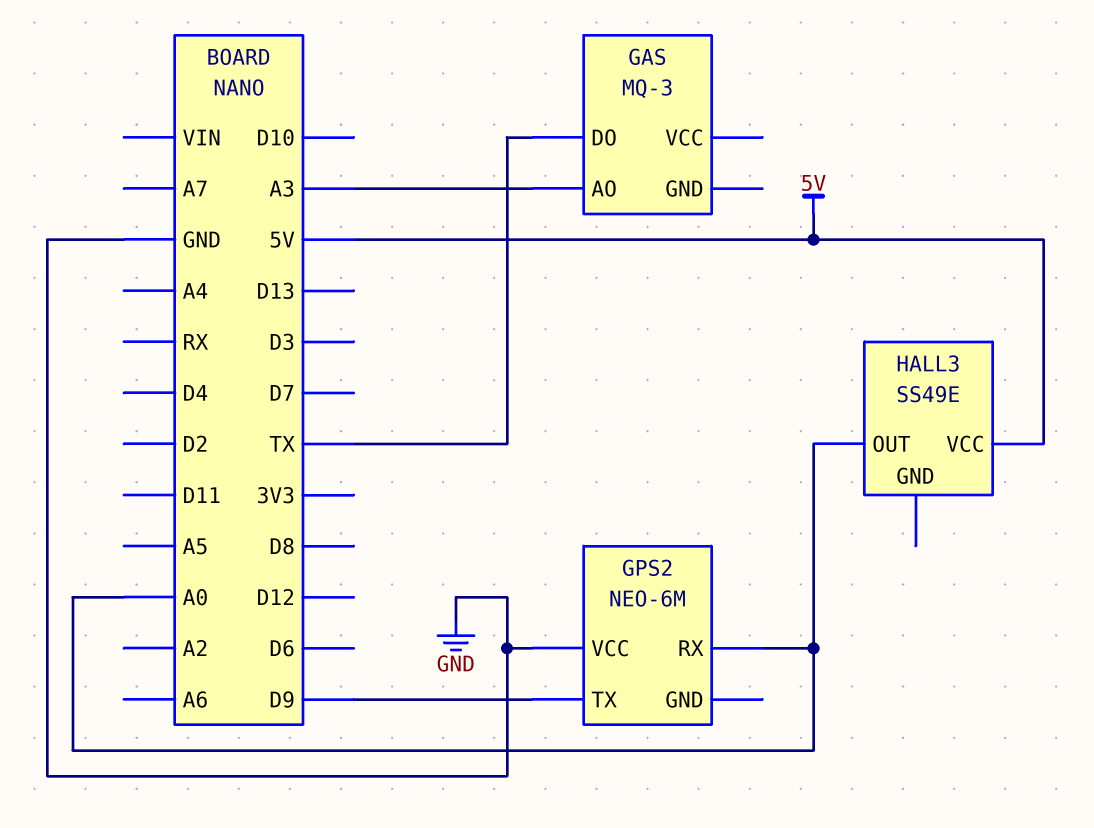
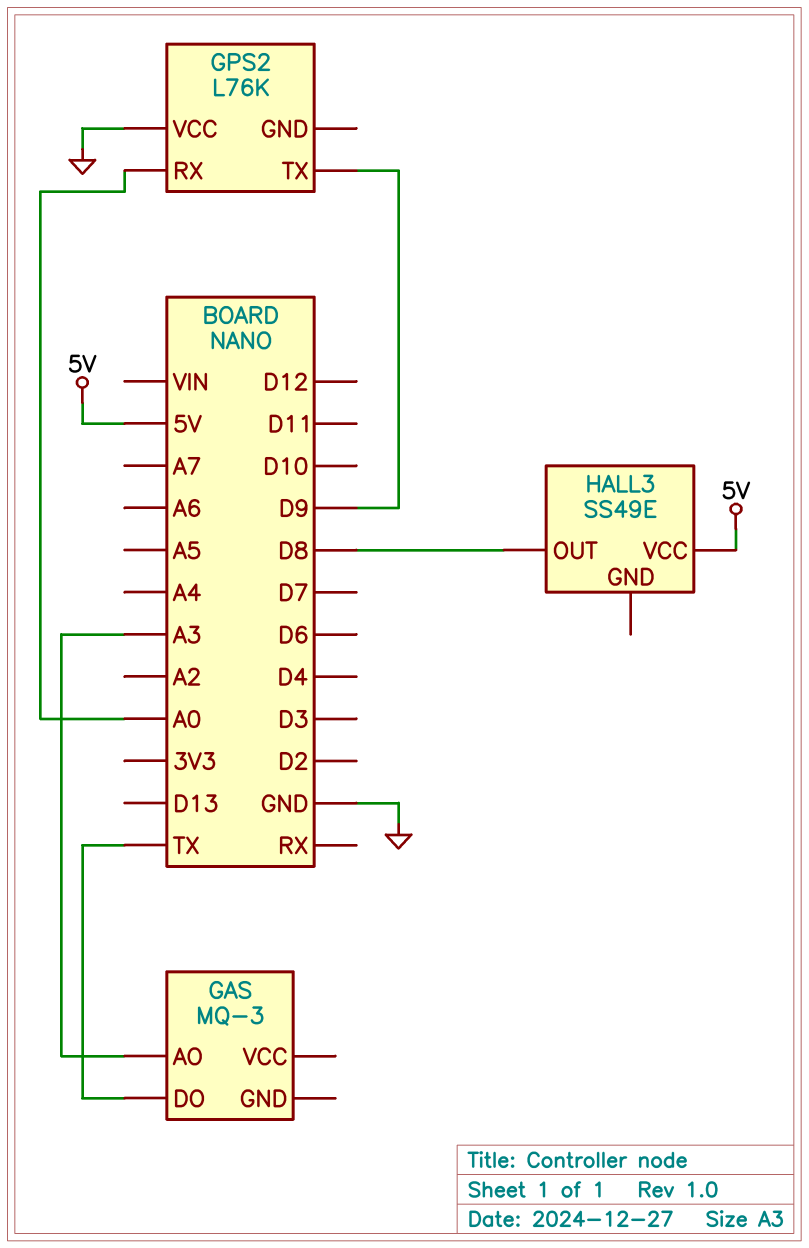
GPS2: NEO-6M -> L76K
HALL3 pin OUT: A0 -> D8

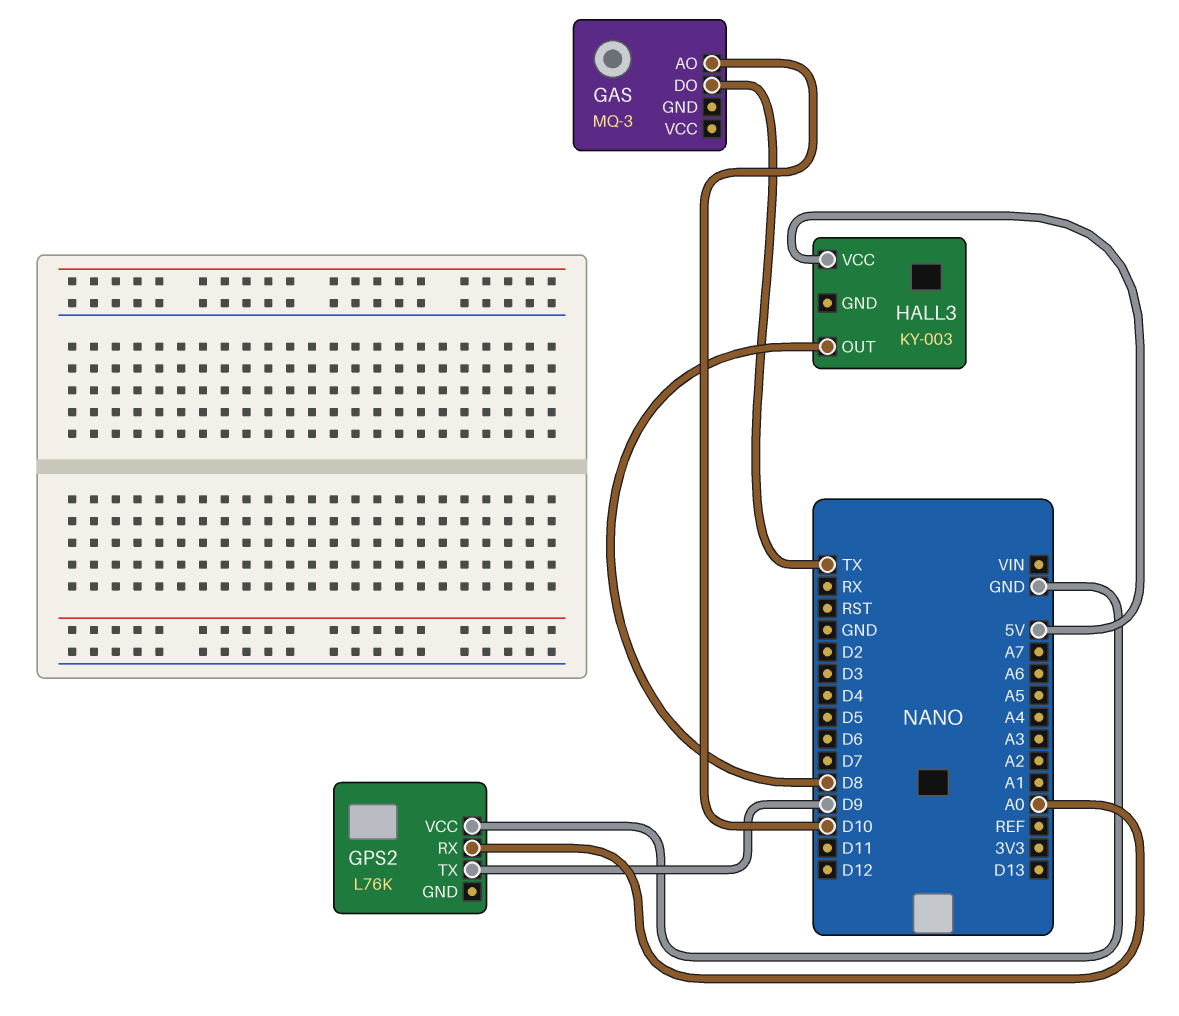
GAS pin AO: A3 -> D10
HALL3: SS49E -> KY-003

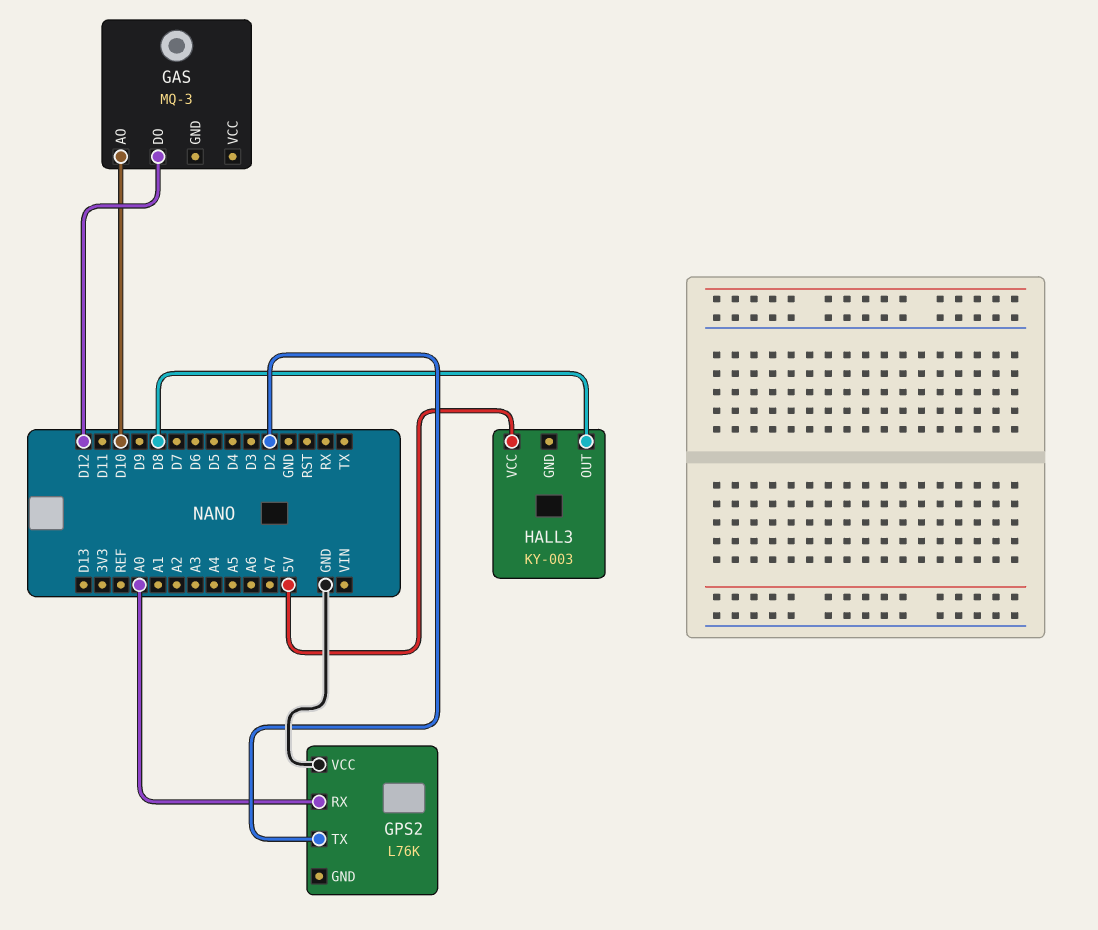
GAS pin DO: TX -> D12
GPS2 pin TX: D9 -> D2

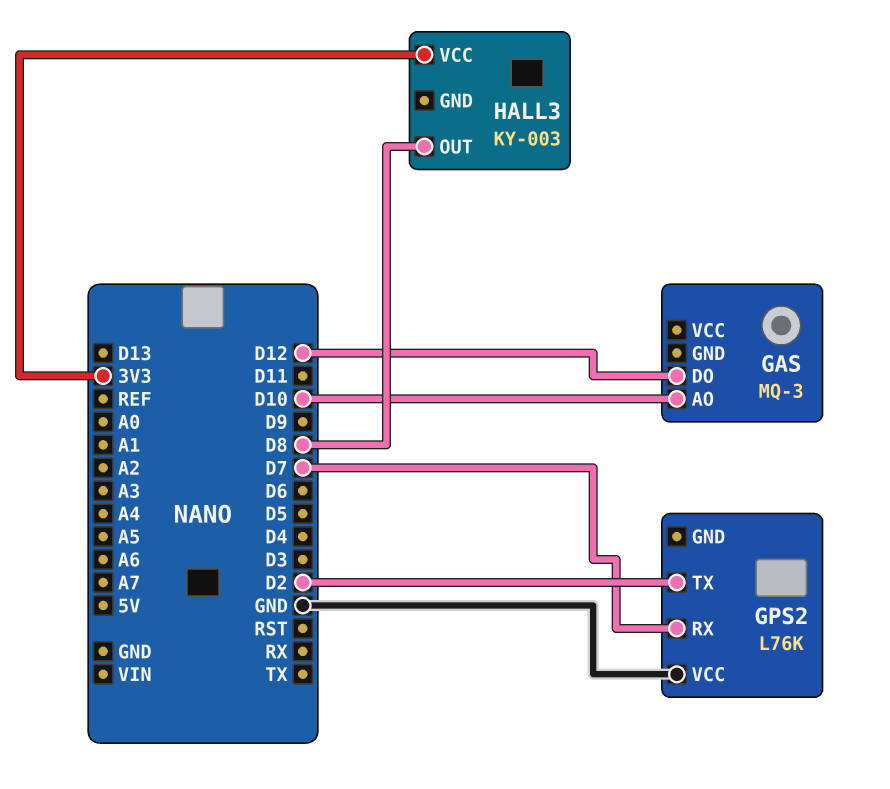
GPS2 pin RX: A0 -> D7
HALL3 pin VCC: 5V -> 3V3

